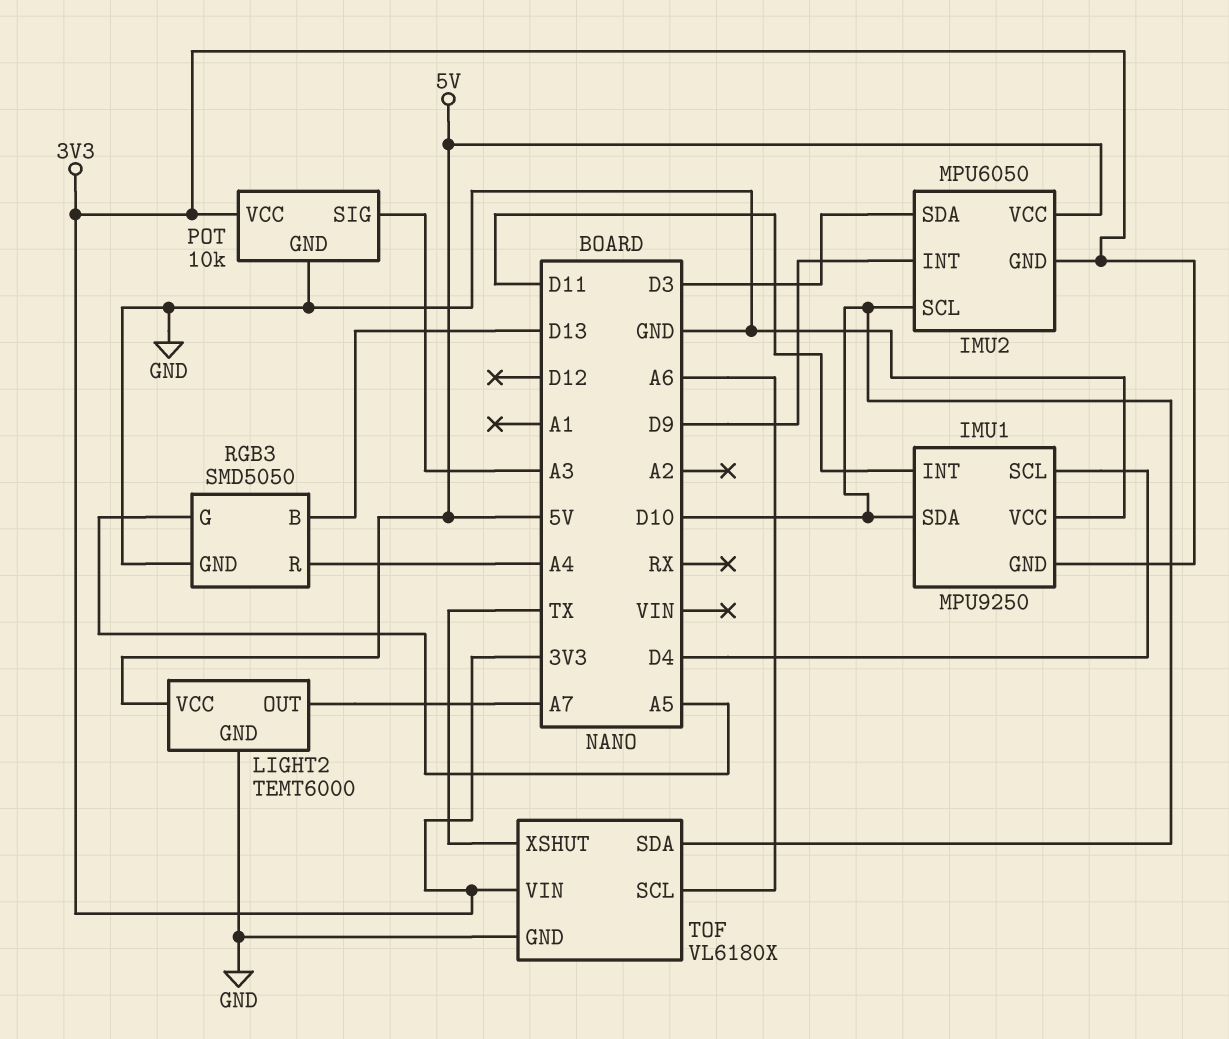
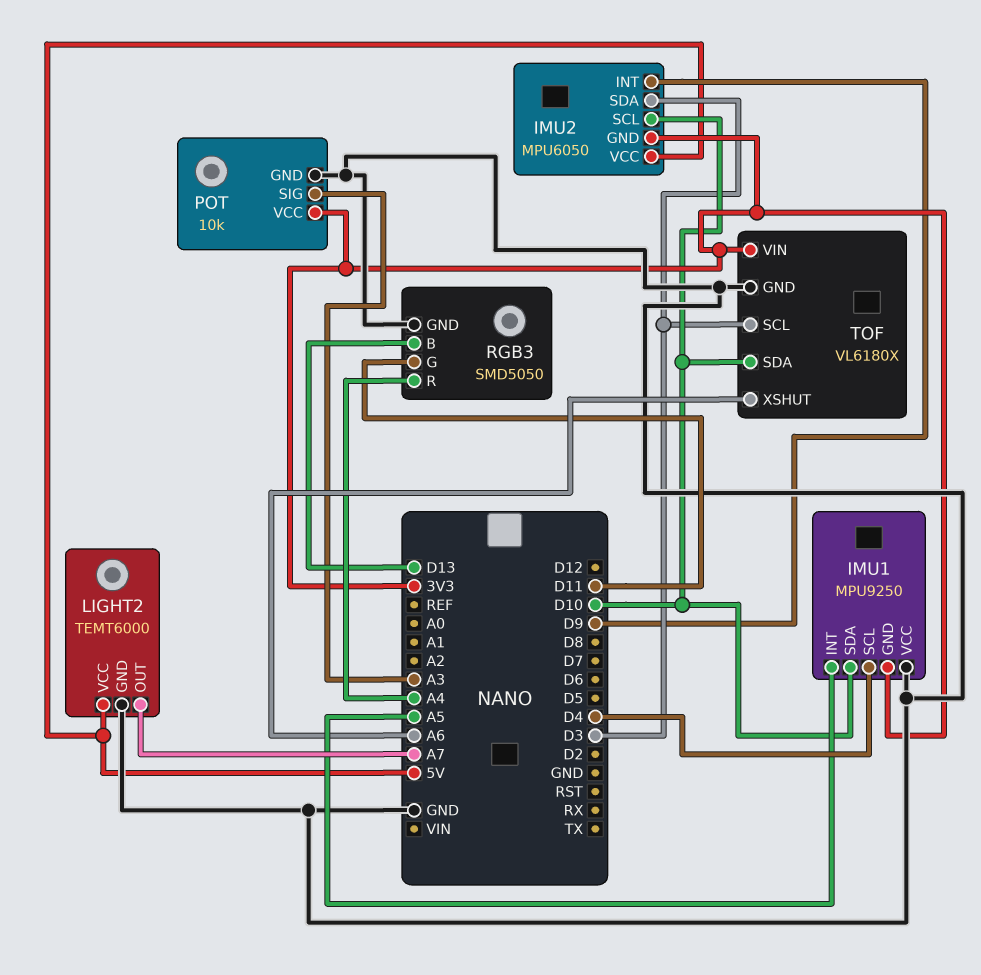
IMU1 pin INT: D11 -> A5
RGB3 pin G: A5 -> D11
TOF pin SCL: A6 -> D3
TOF pin XSHUT: TX -> A6

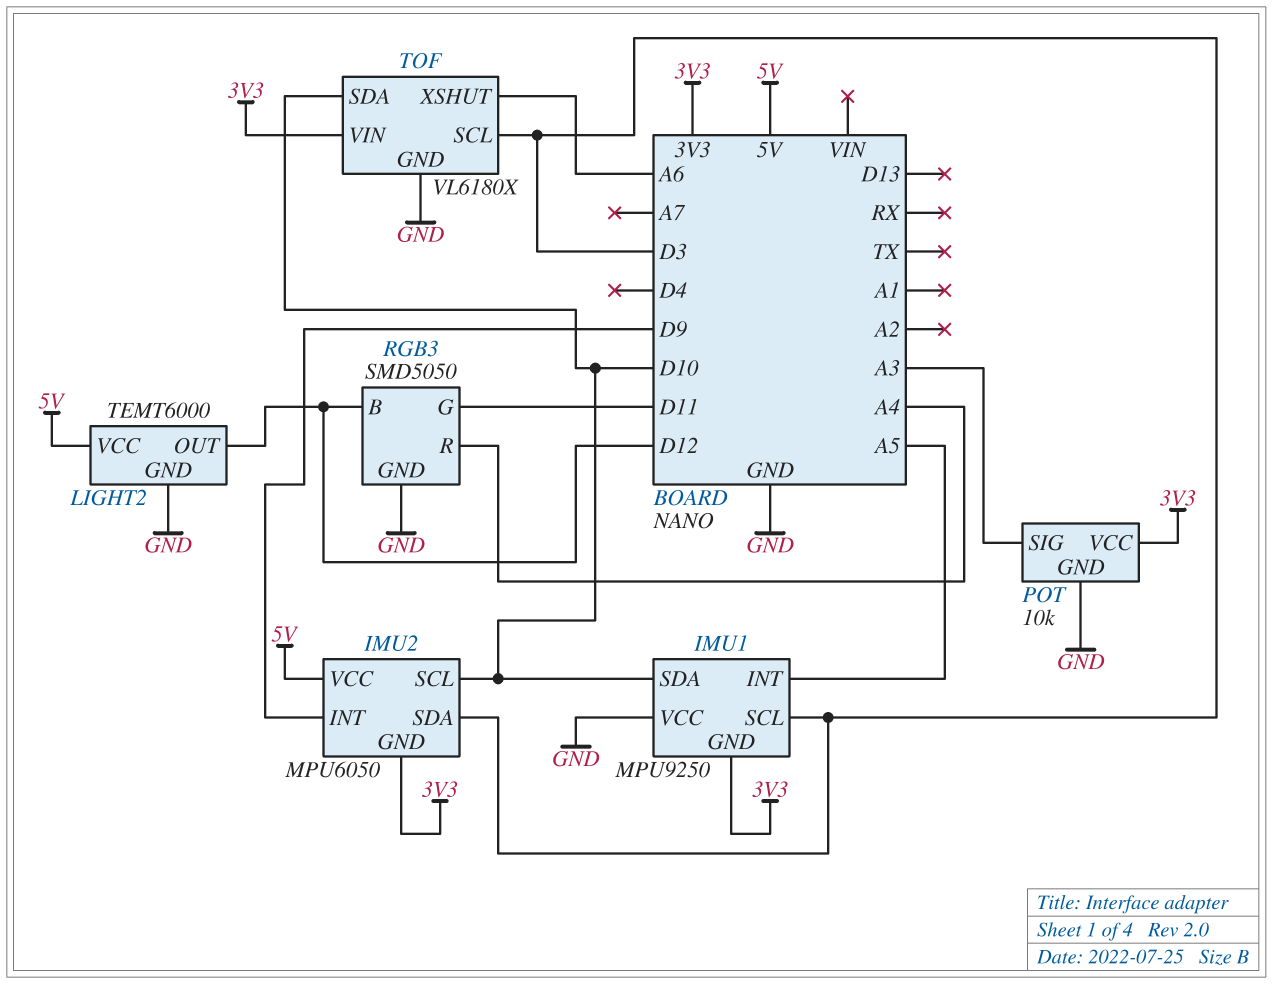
IMU1 pin SCL: D4 -> D3
LIGHT2 pin OUT: A7 -> D12
RGB3 pin B: D13 -> D12

